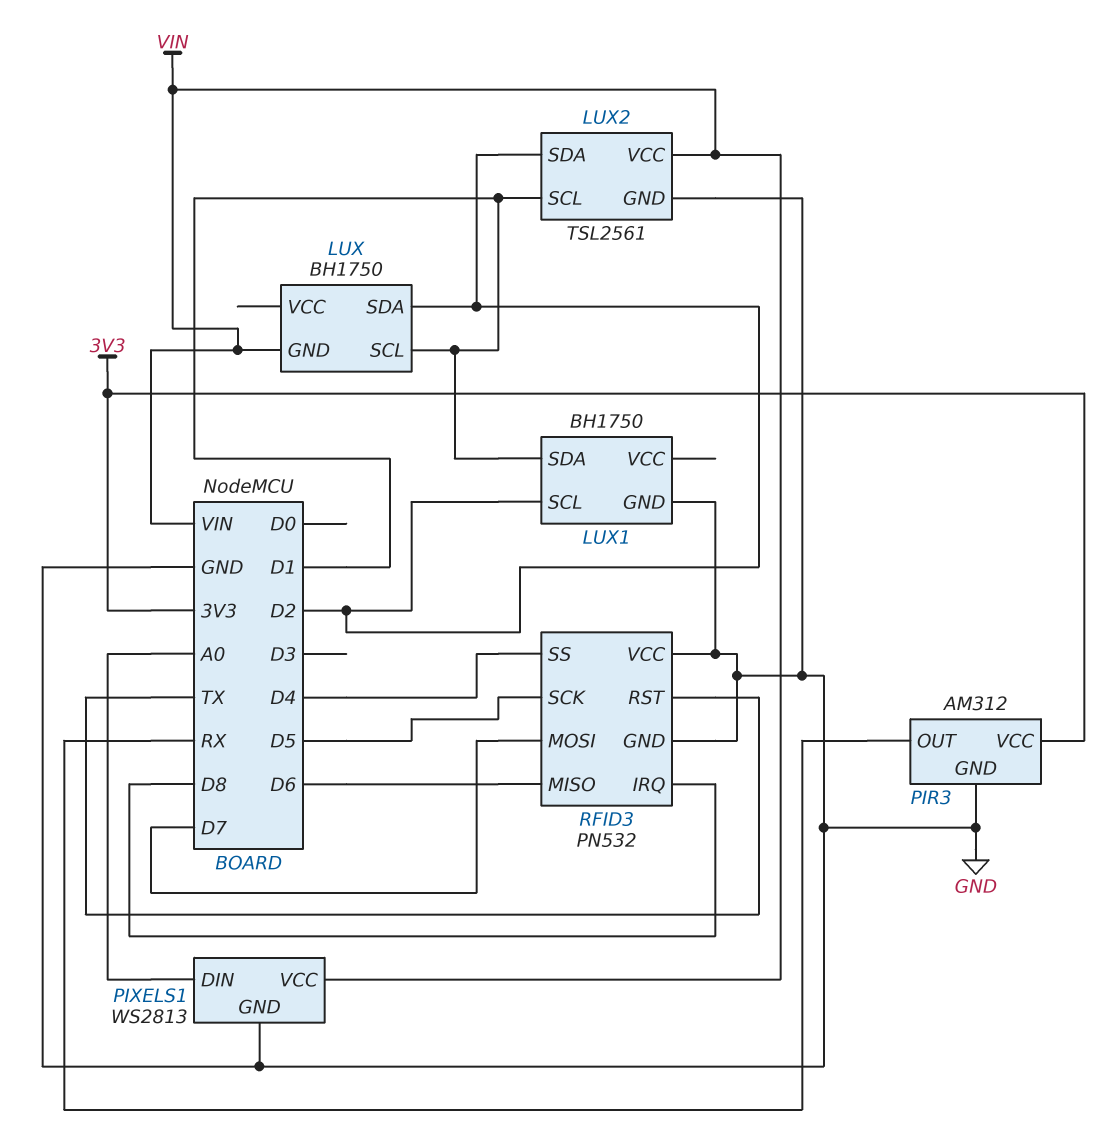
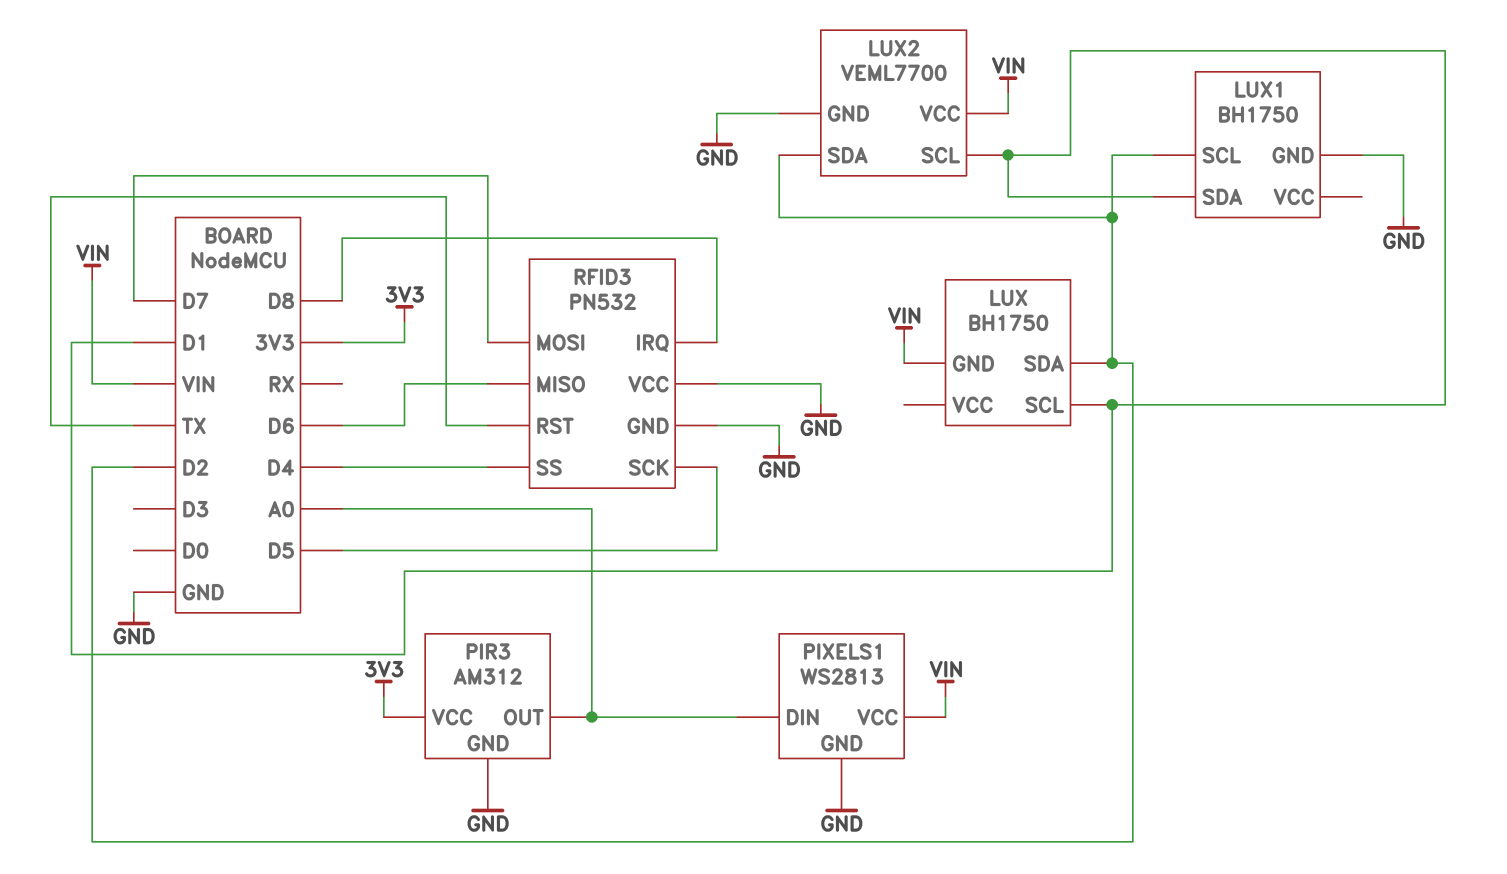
LUX2: TSL2561 -> VEML7700
PIR3 pin OUT: RX -> A0

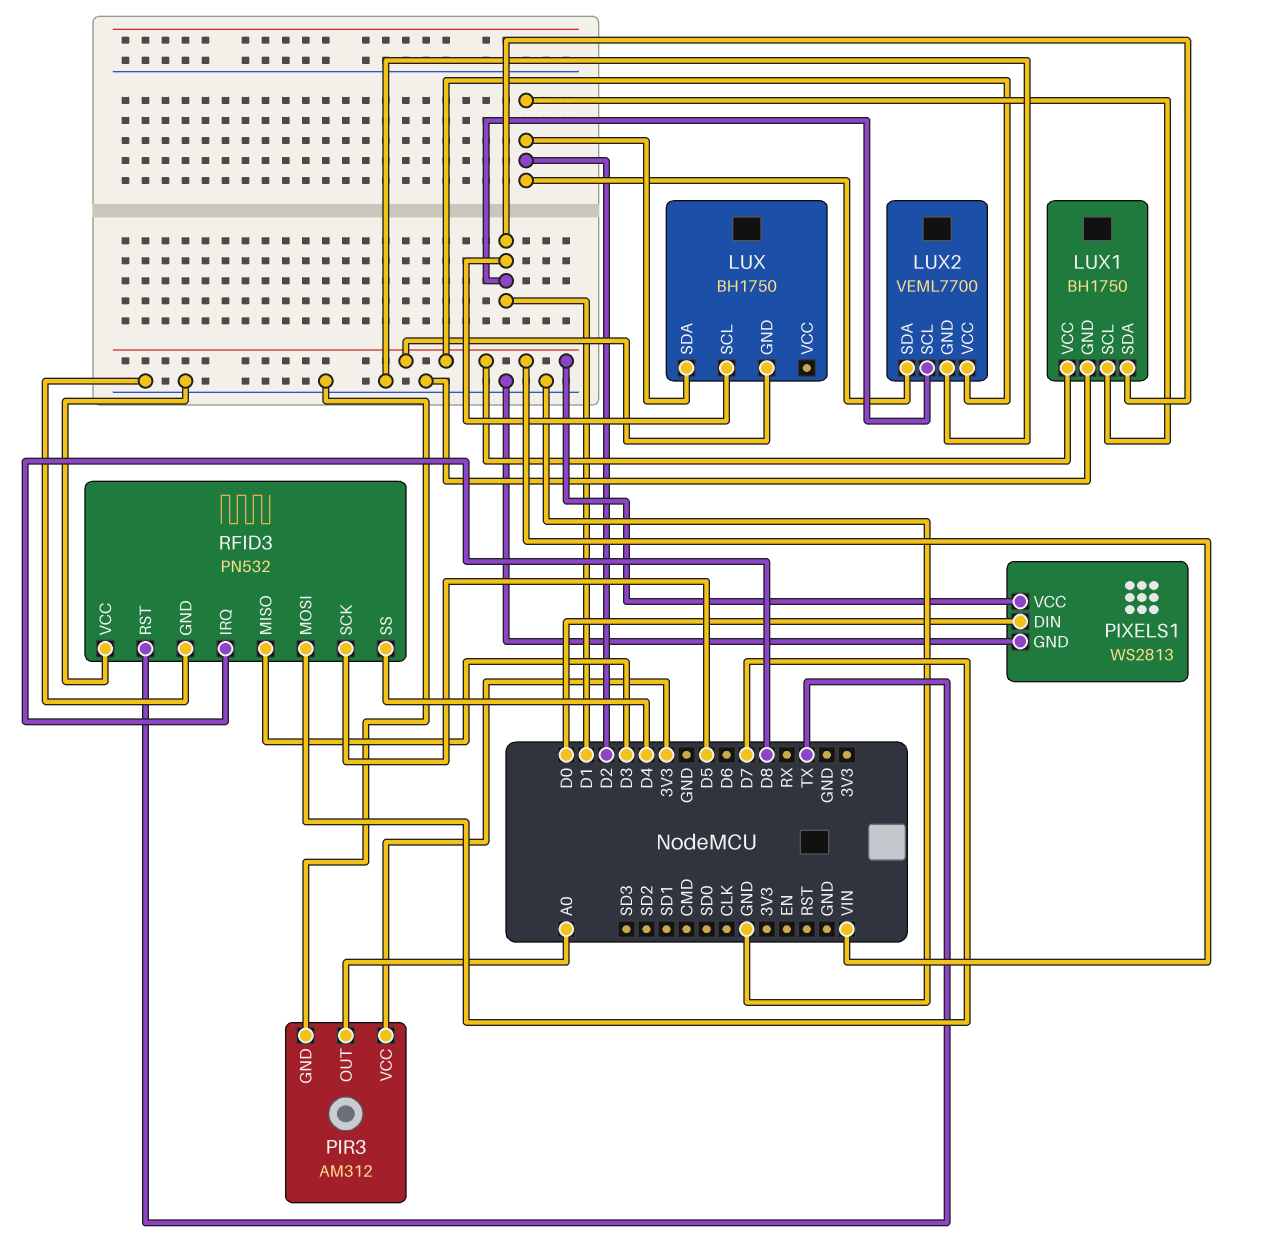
LUX1 pin VCC: none -> VIN
PIXELS1 pin DIN: A0 -> D0
RFID3 pin MISO: D6 -> D3

